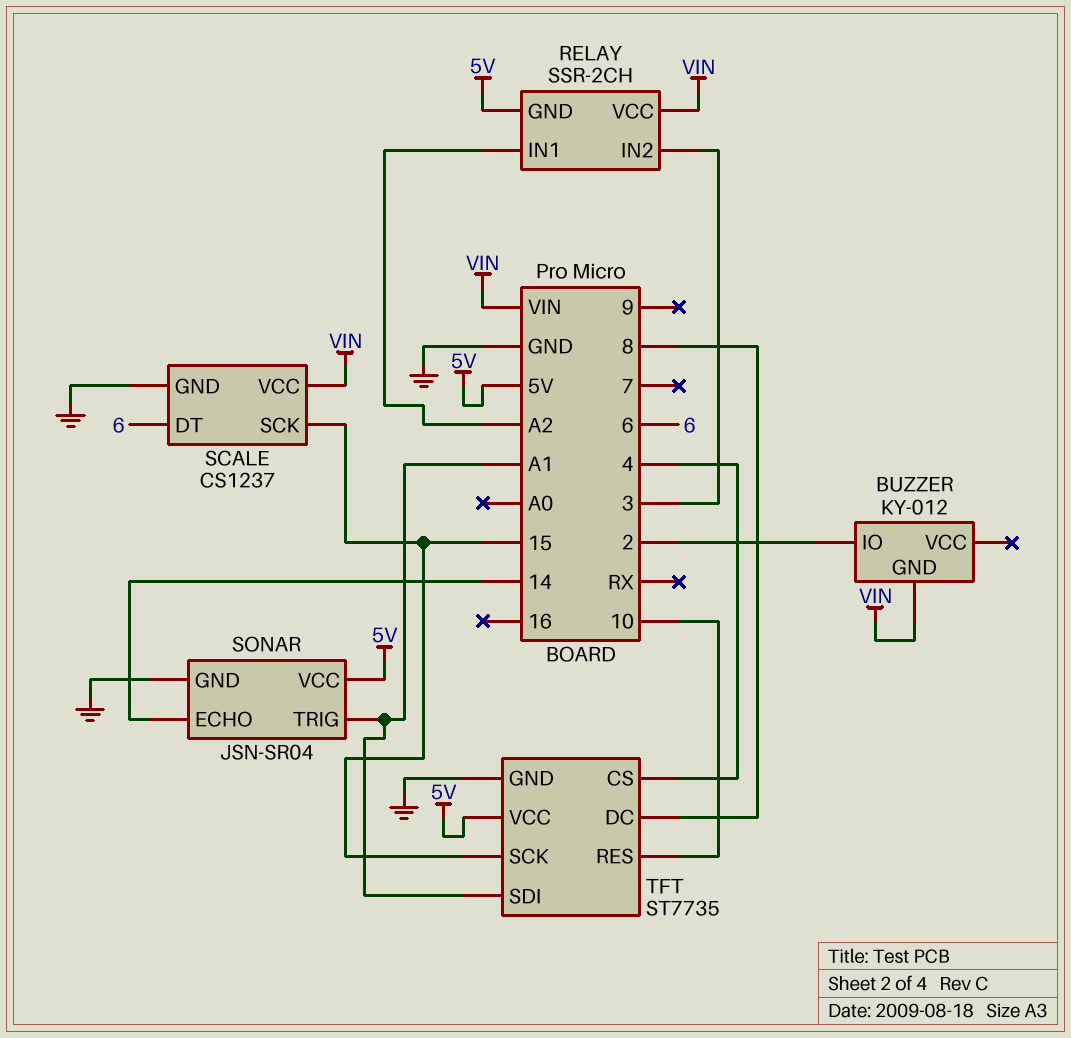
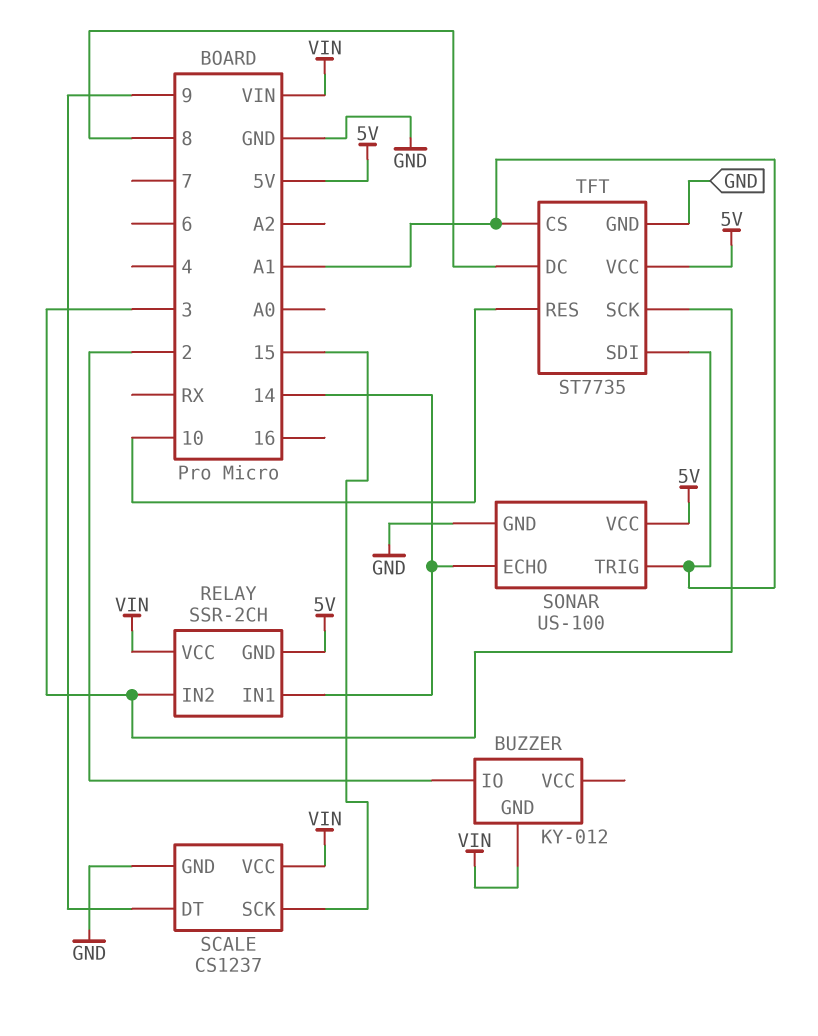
RELAY pin IN1: A2 -> 14
SCALE pin DT: 6 -> 9
SONAR: JSN-SR04 -> US-100
TFT pin CS: 4 -> A1
TFT pin SCK: 15 -> 3

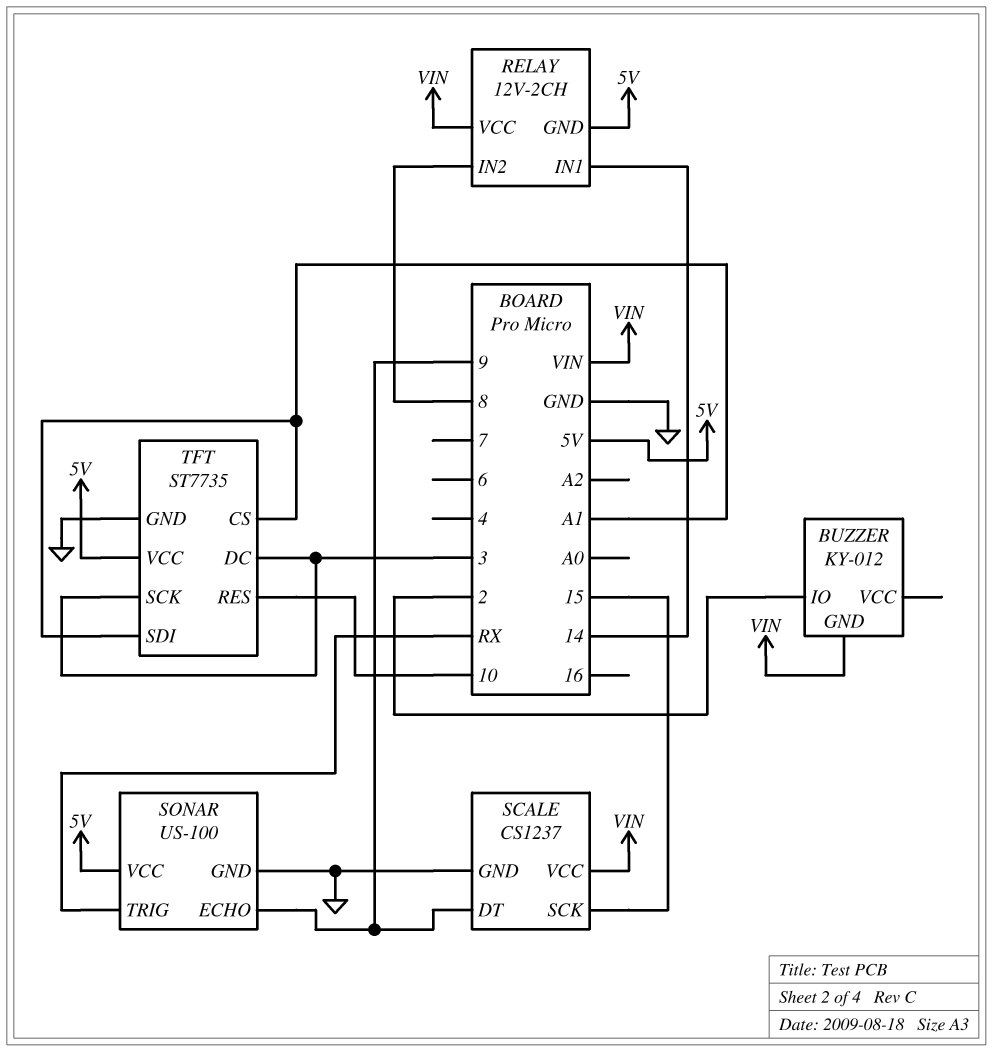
RELAY: SSR-2CH -> 12V-2CH
RELAY pin IN2: 3 -> 8
SONAR pin ECHO: 14 -> 9
SONAR pin TRIG: A1 -> RX
TFT pin DC: 8 -> 3

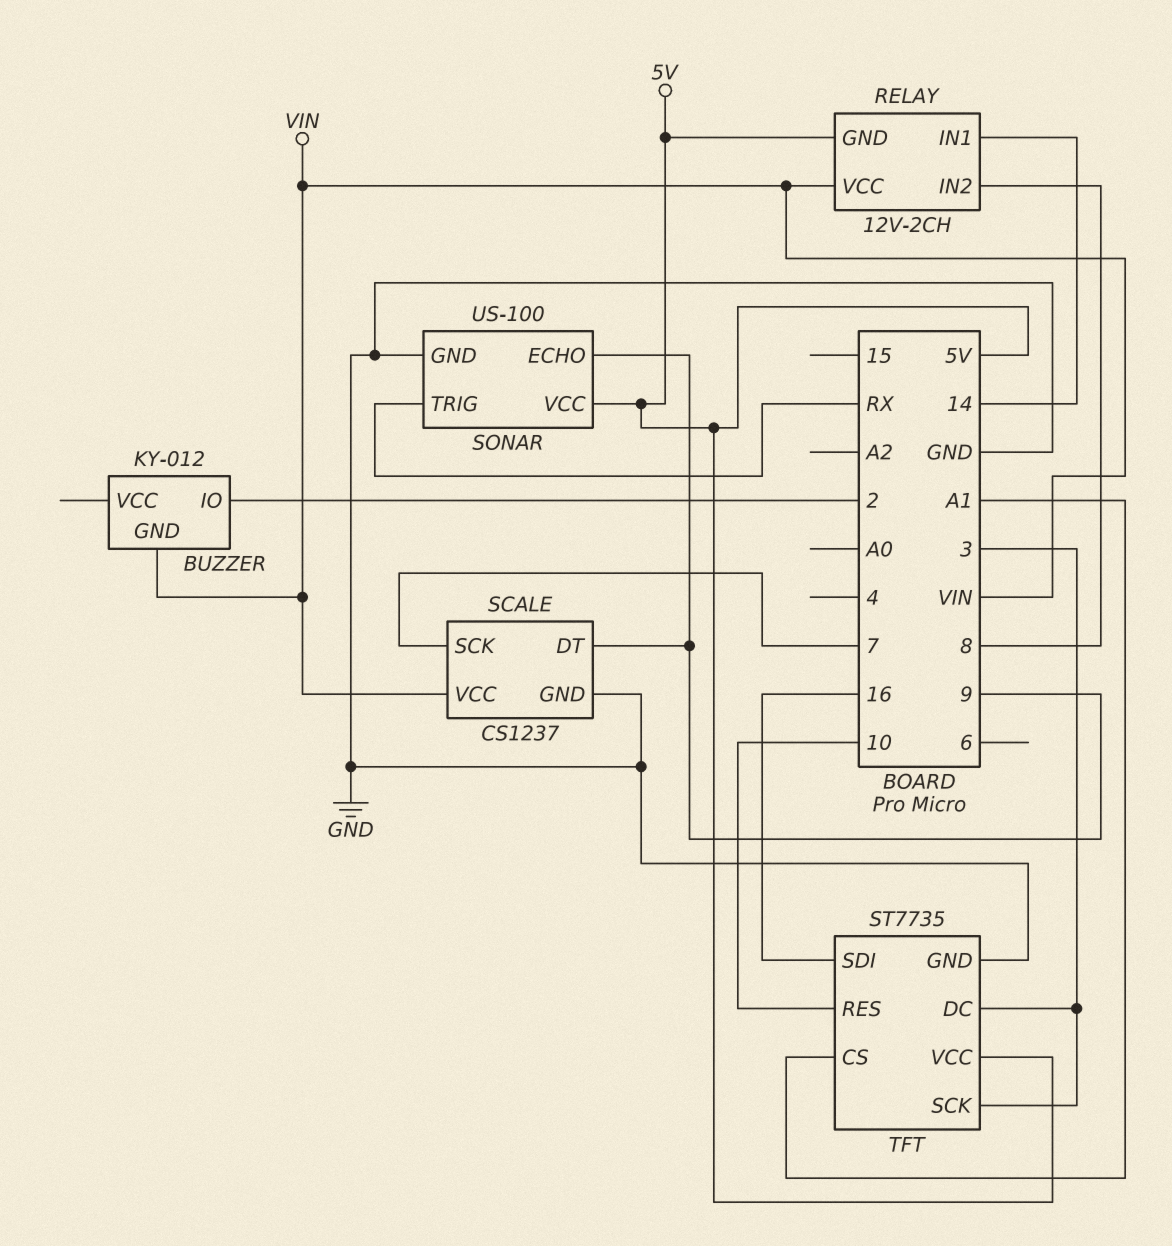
SCALE pin SCK: 15 -> 7
TFT pin SDI: A1 -> 16

